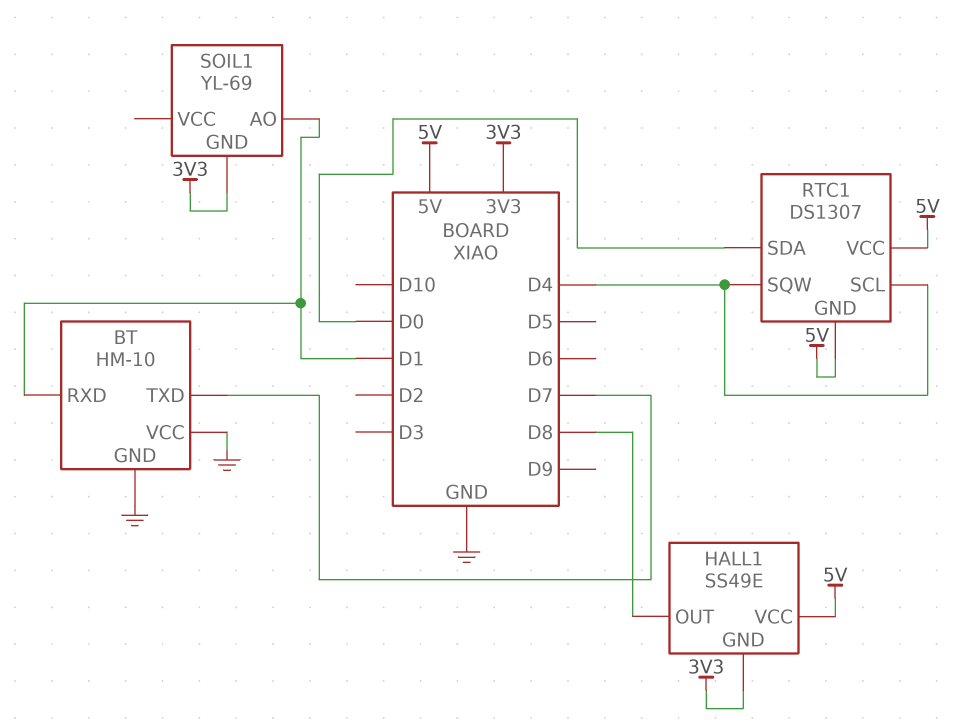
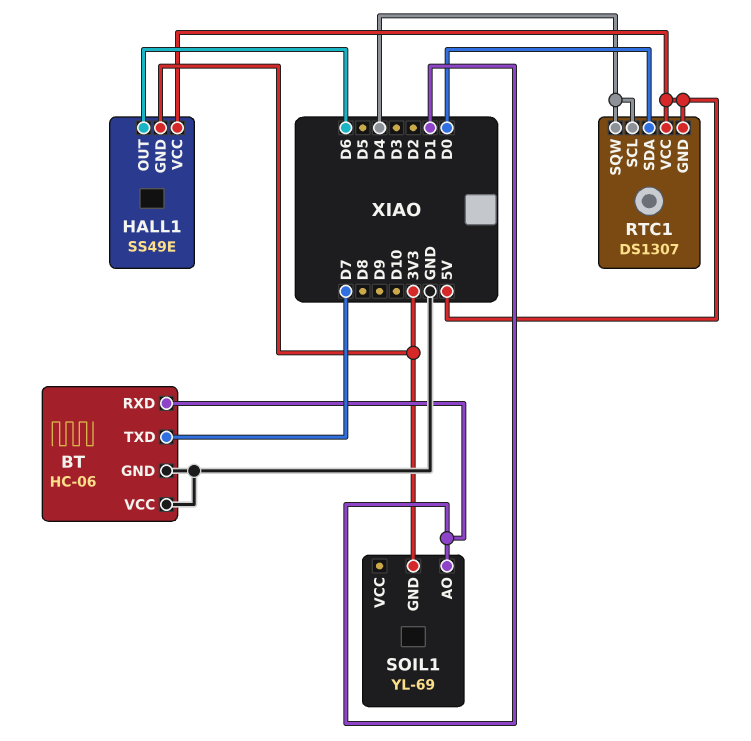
BT: HM-10 -> HC-06
HALL1 pin OUT: D8 -> D6

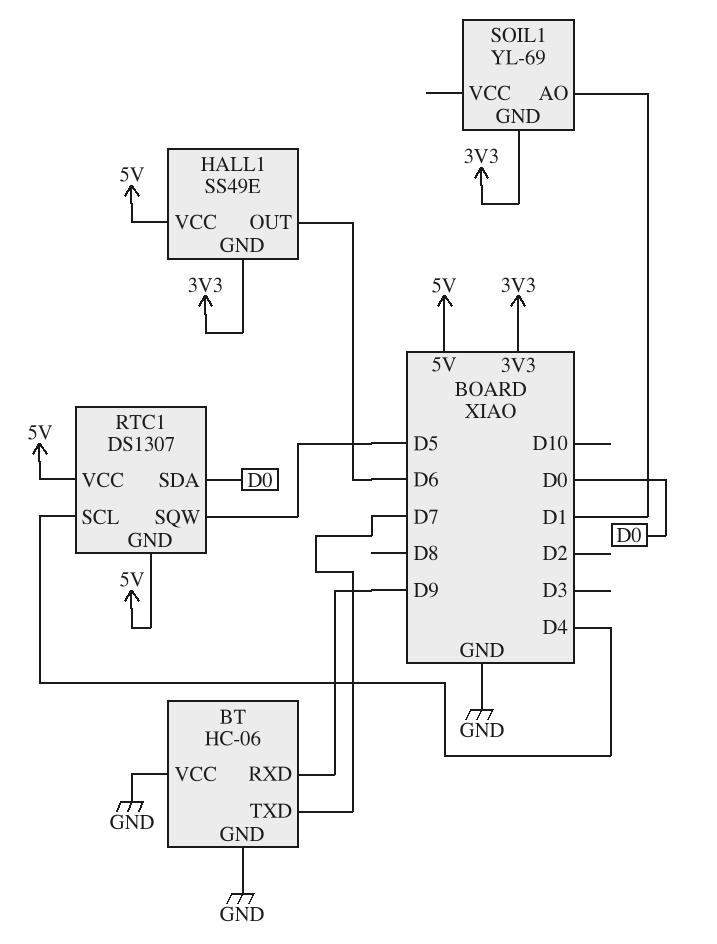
BT pin RXD: D1 -> D9
RTC1 pin SQW: D4 -> D5

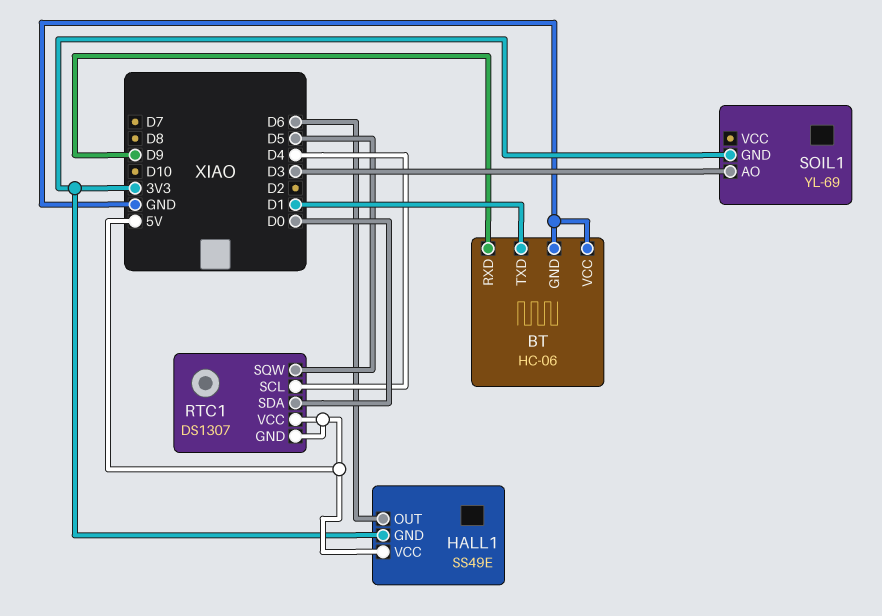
BT pin TXD: D7 -> D1
SOIL1 pin AO: D1 -> D3

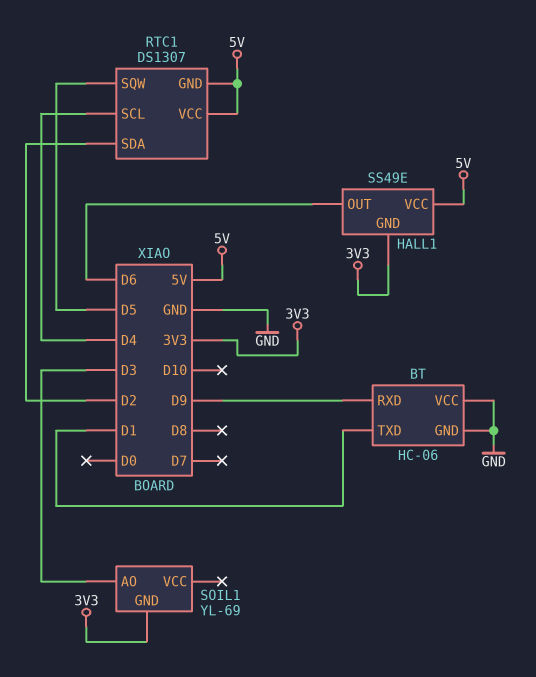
RTC1 pin SDA: D0 -> D2

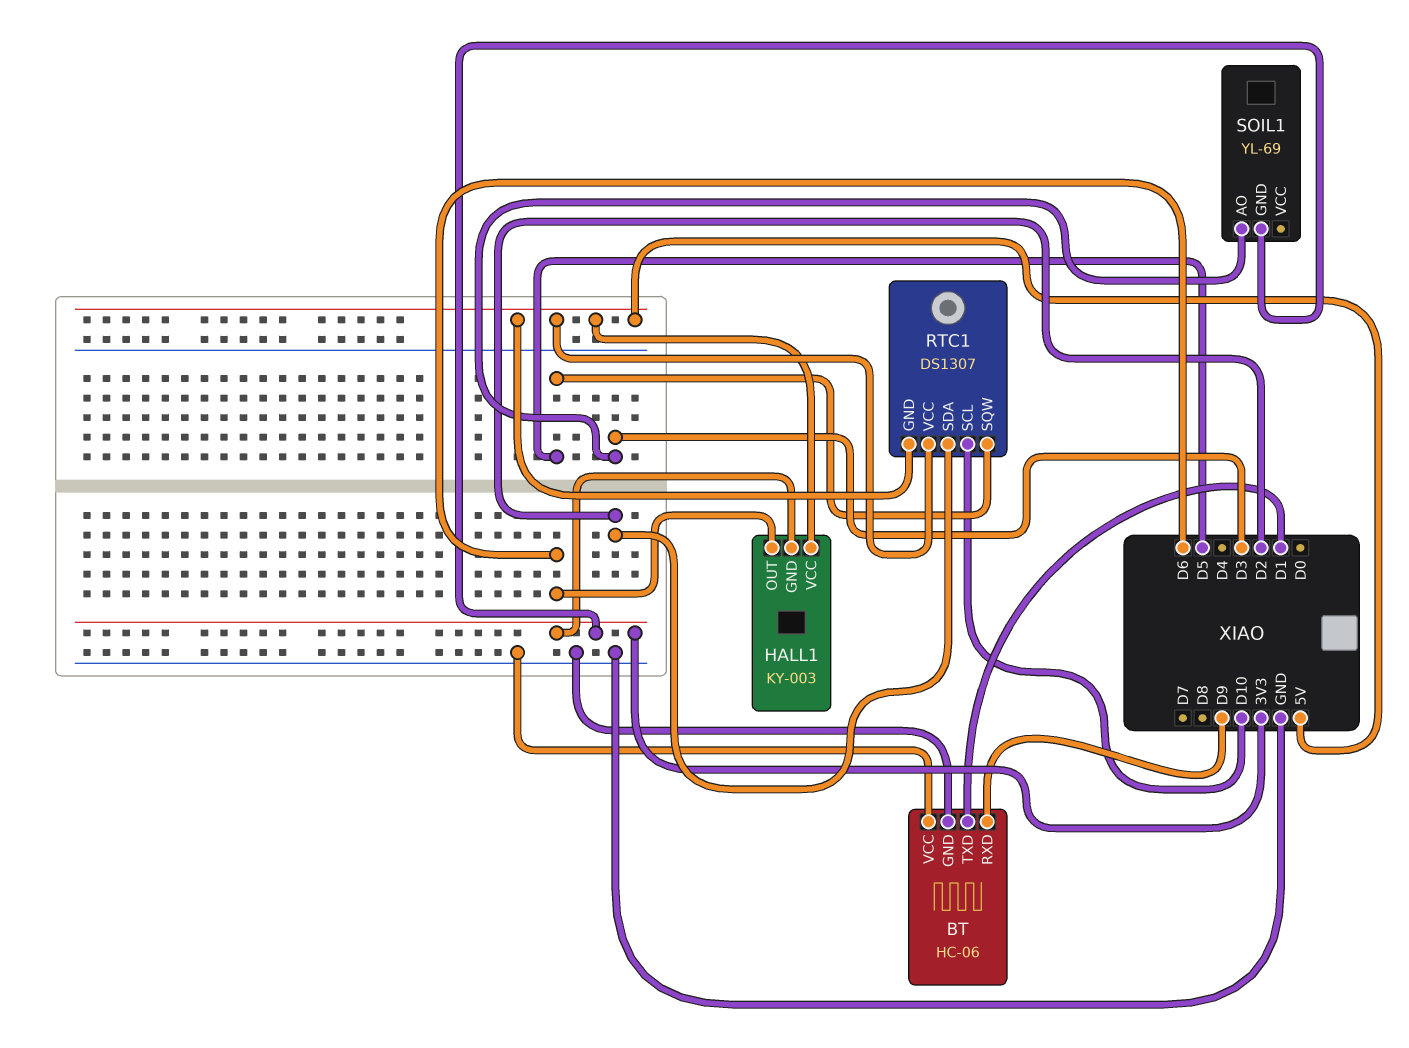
HALL1: SS49E -> KY-003
RTC1 pin SCL: D4 -> D10

